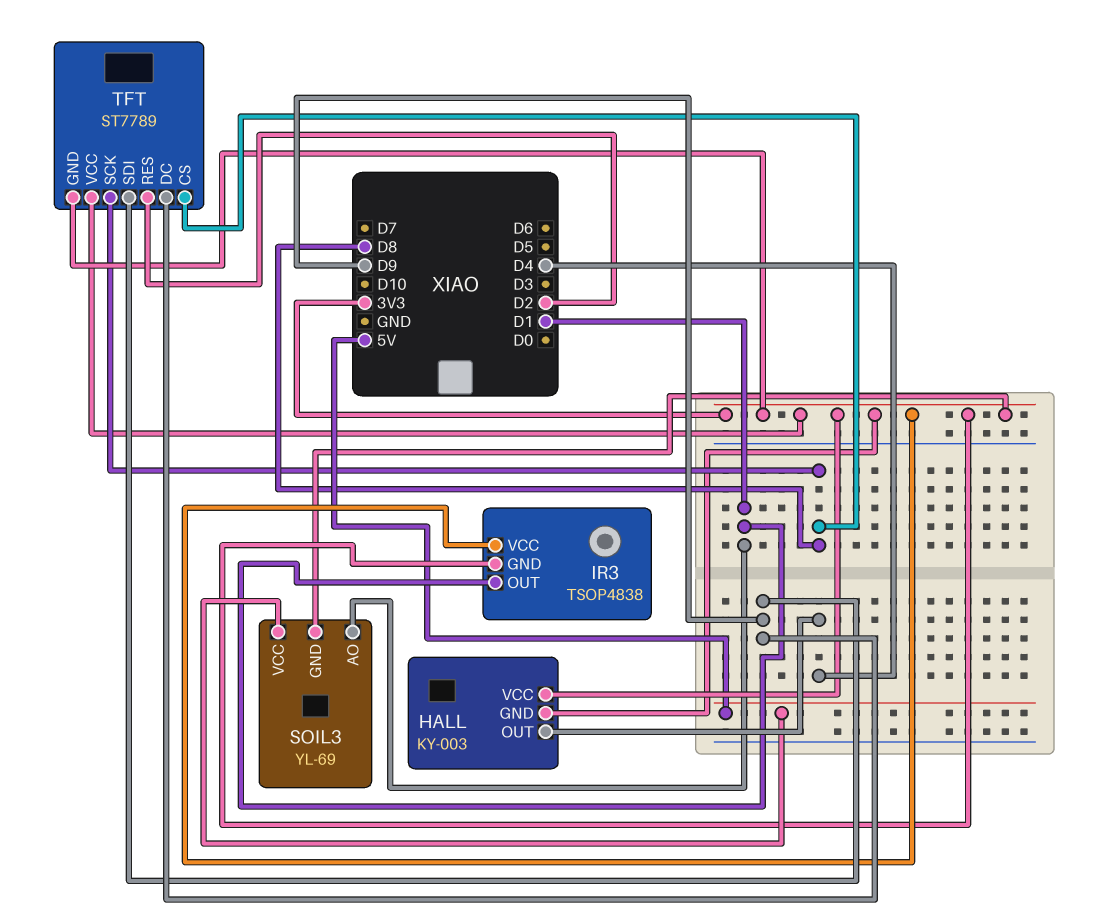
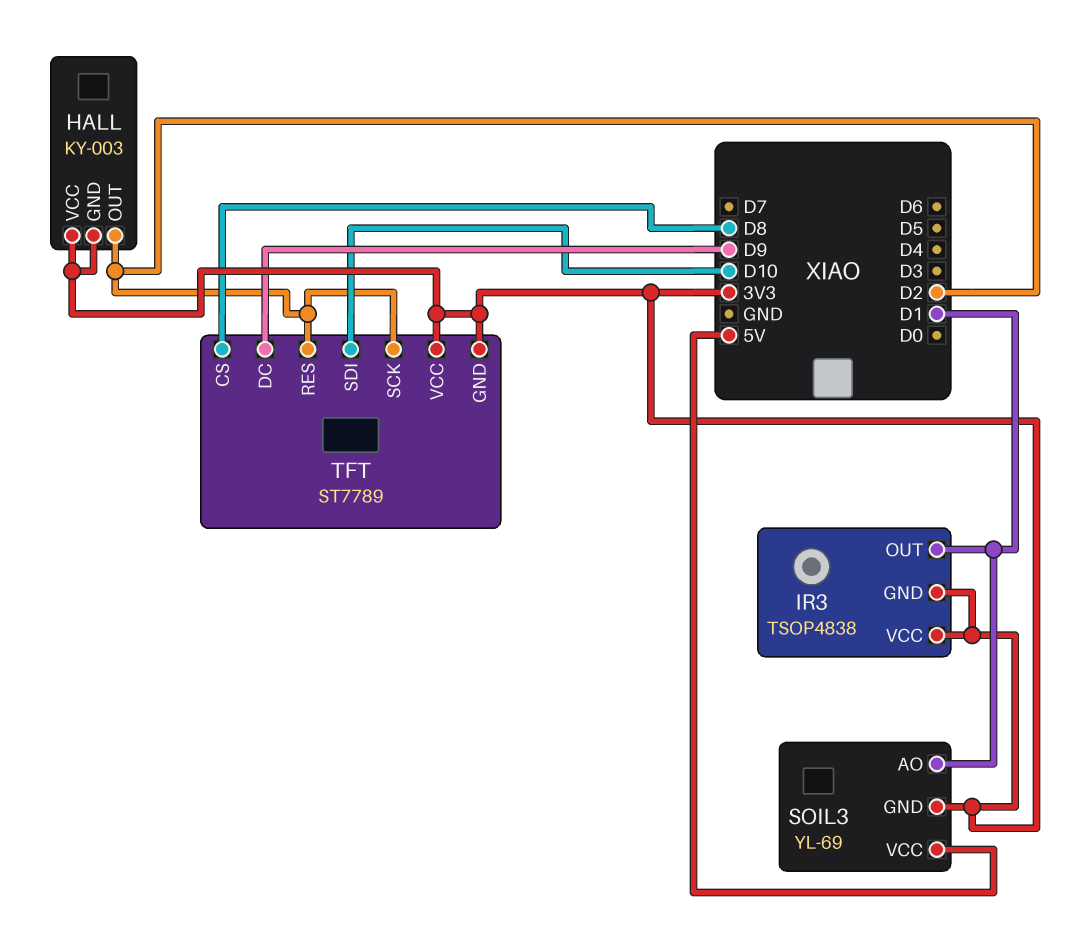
HALL pin OUT: D4 -> D2
TFT pin SCK: D8 -> D2
TFT pin SDI: D9 -> D10

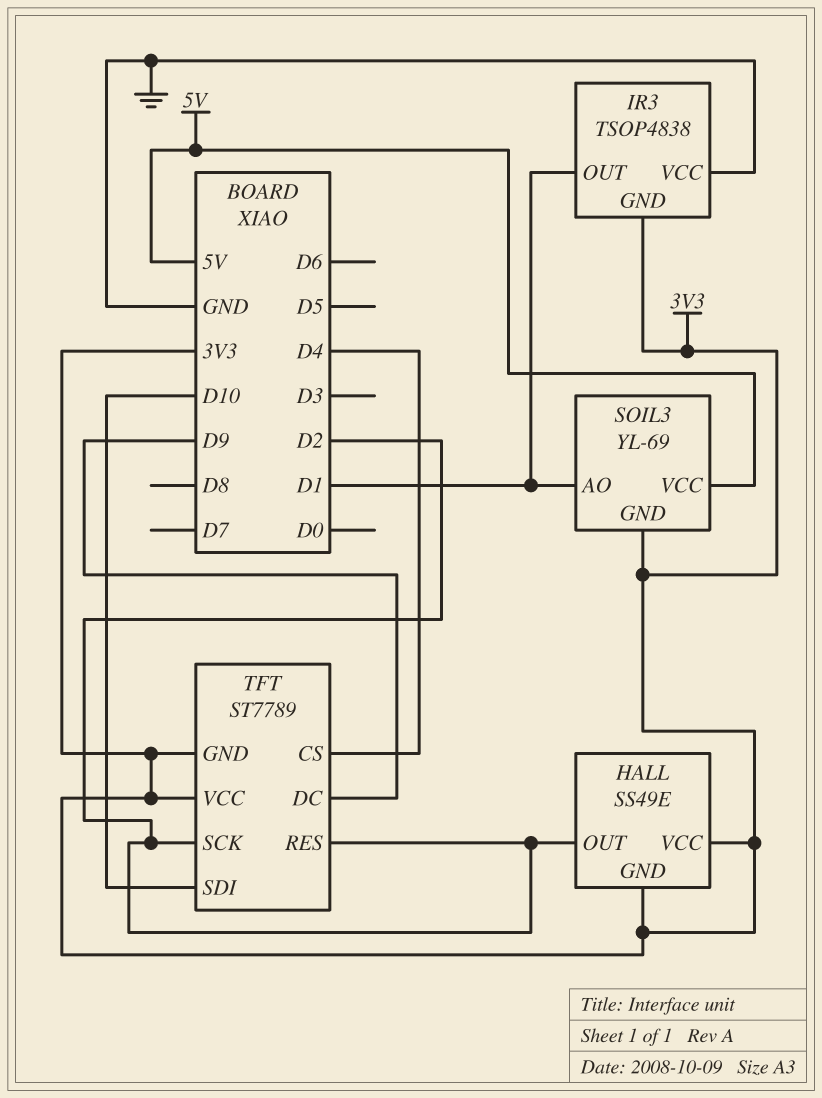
HALL: KY-003 -> SS49E
IR3 pin VCC: 3V3 -> GND
TFT pin CS: D8 -> D4

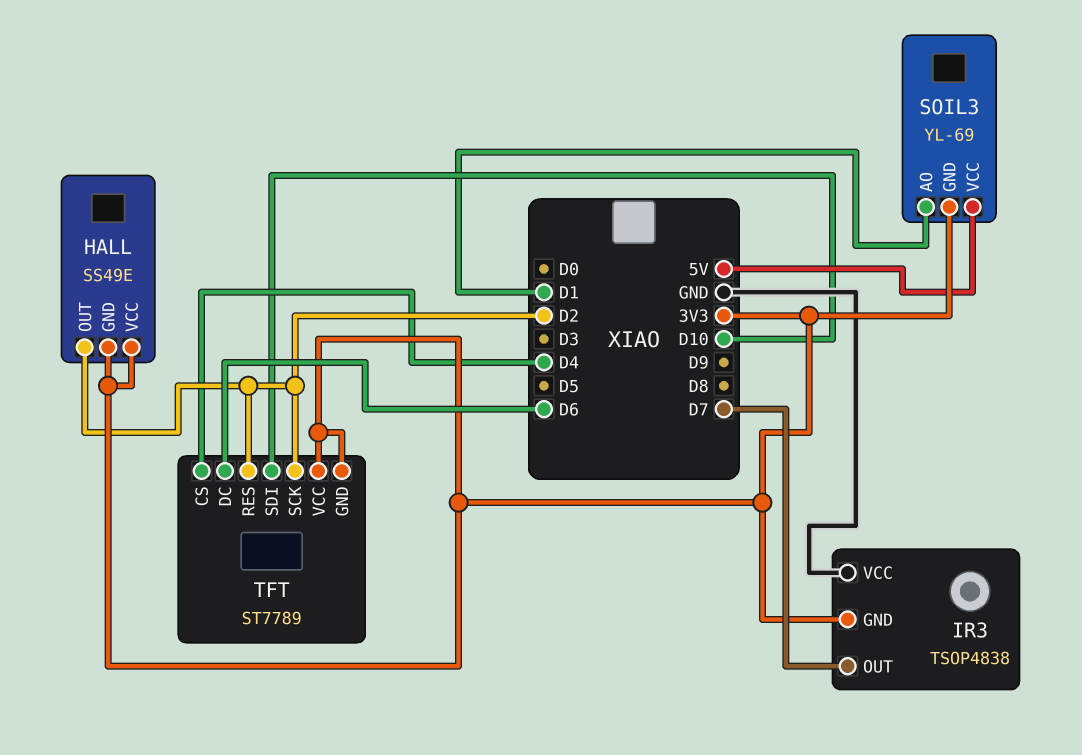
IR3 pin OUT: D1 -> D7
TFT pin DC: D9 -> D6

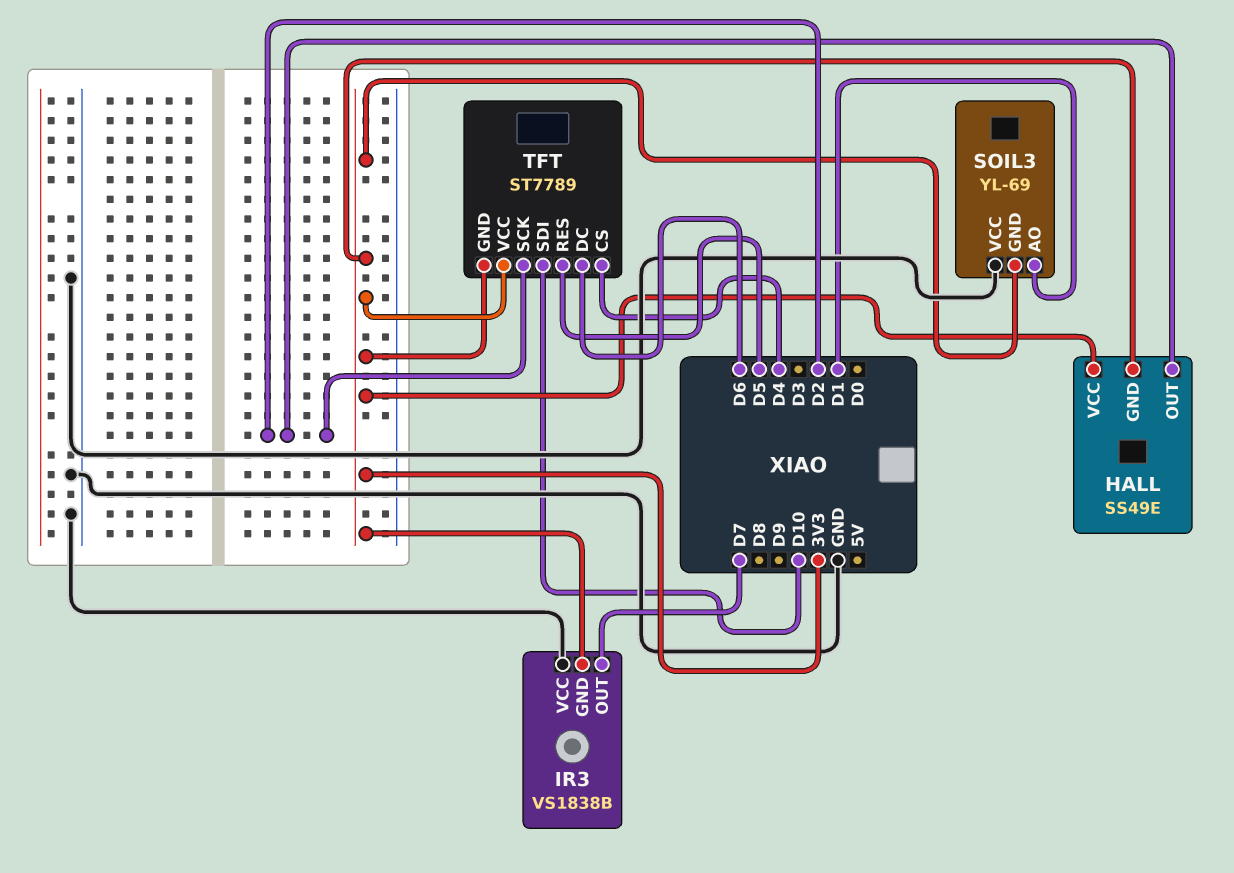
IR3: TSOP4838 -> VS1838B
SOIL3 pin VCC: 5V -> GND
TFT pin RES: D2 -> D5

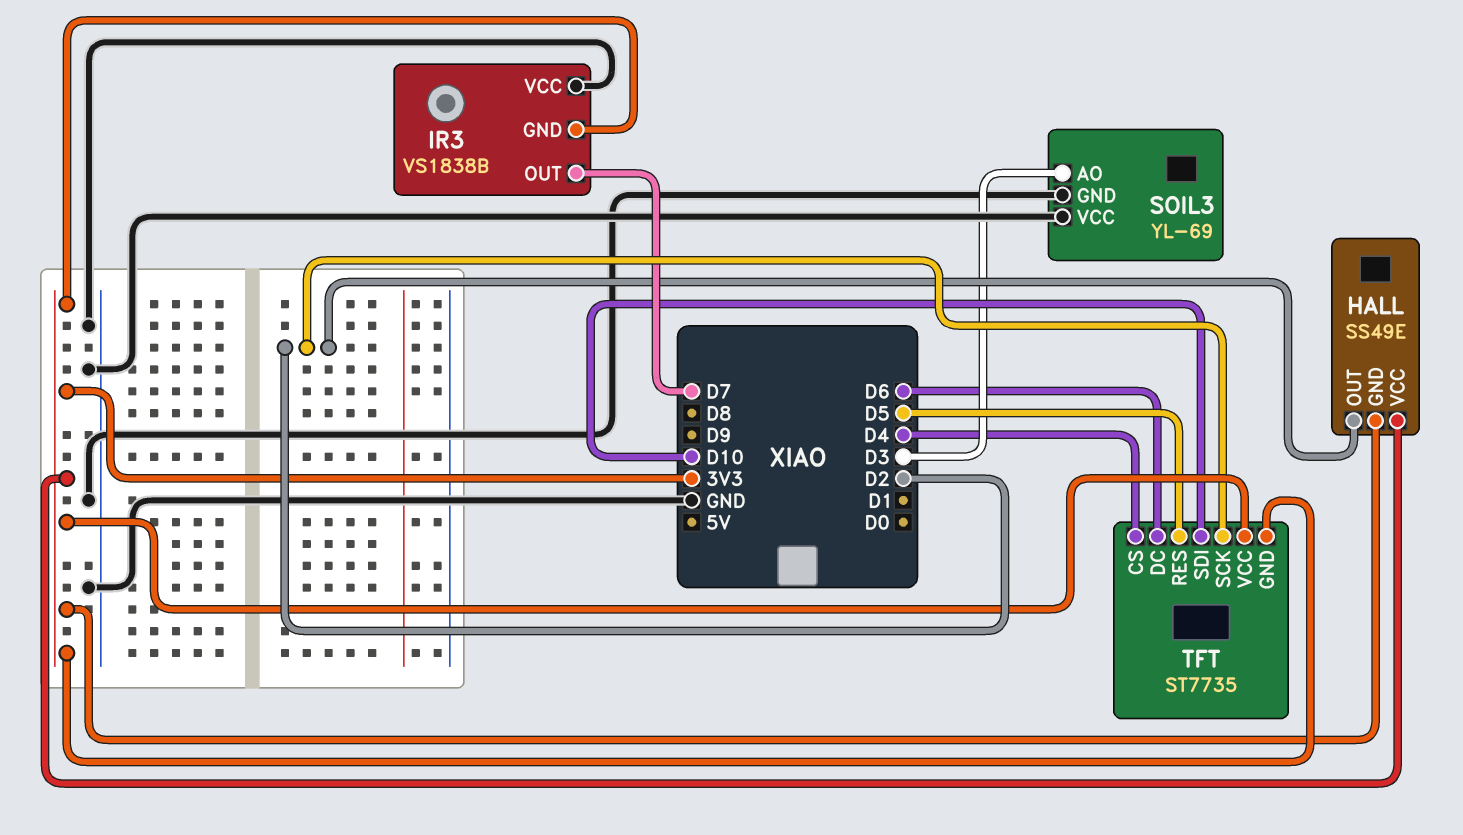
SOIL3 pin AO: D1 -> D3
SOIL3 pin GND: 3V3 -> GND
TFT: ST7789 -> ST7735

